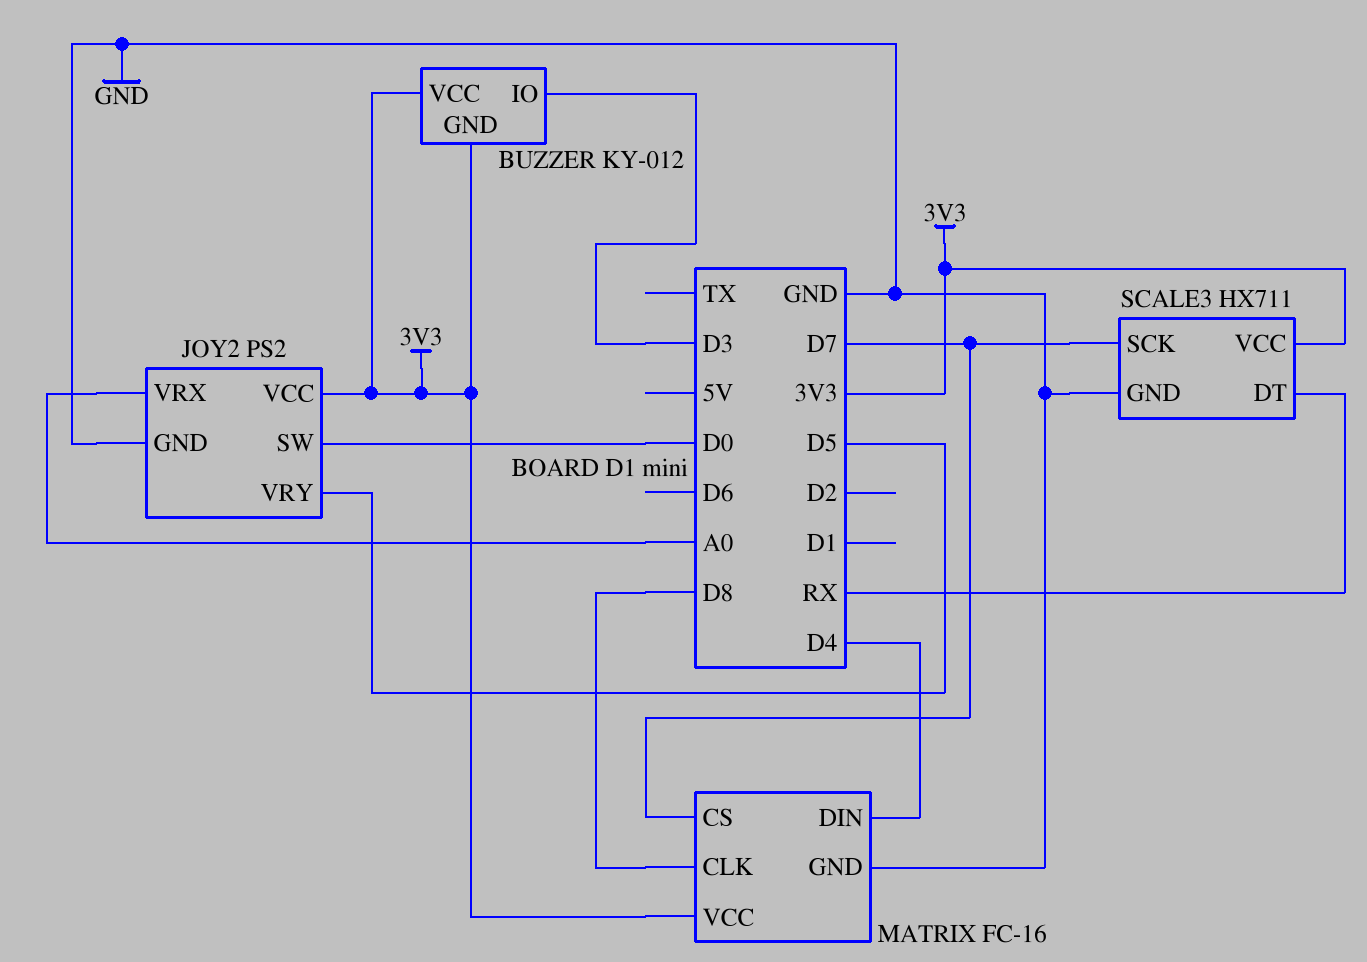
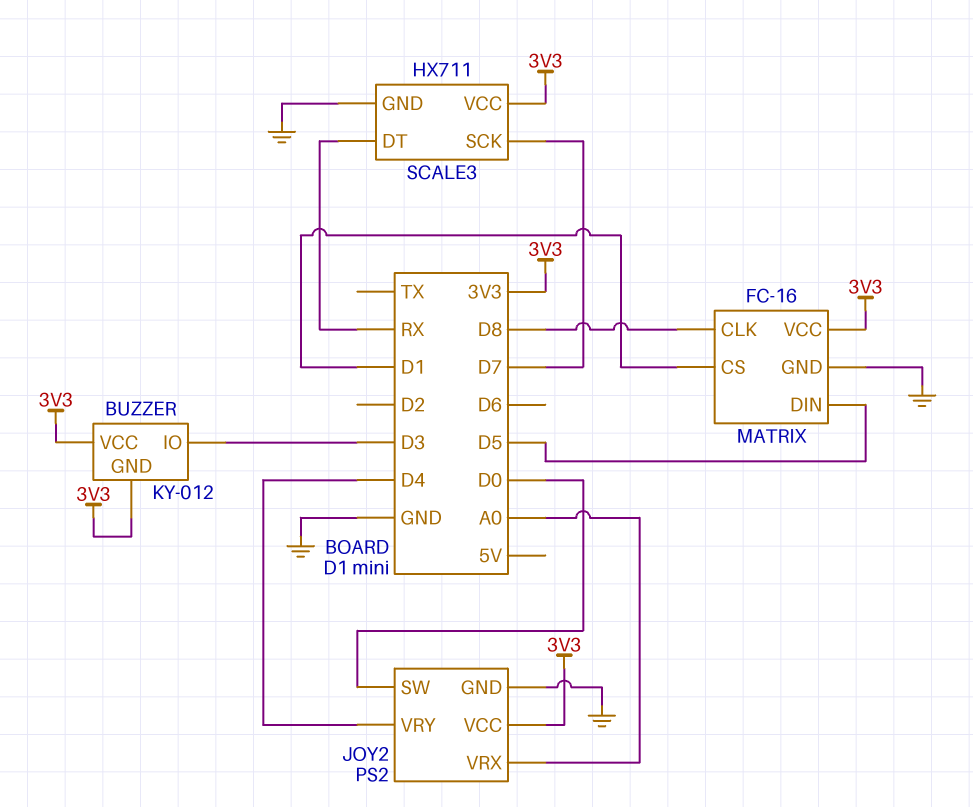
JOY2 pin VRY: D5 -> D4
MATRIX pin CS: D7 -> D1
MATRIX pin DIN: D4 -> D5

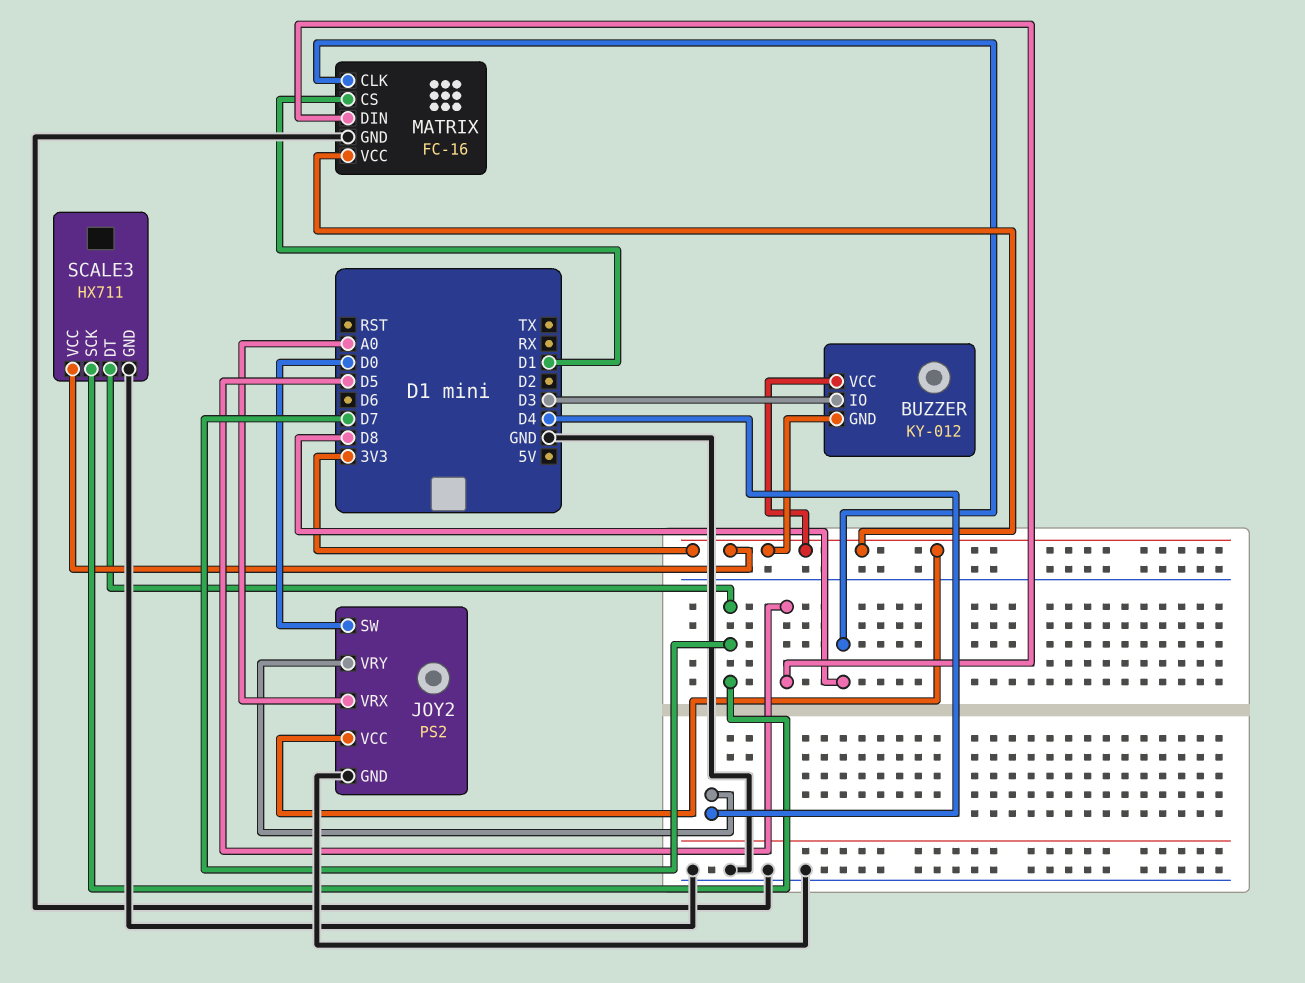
SCALE3 pin DT: RX -> D7

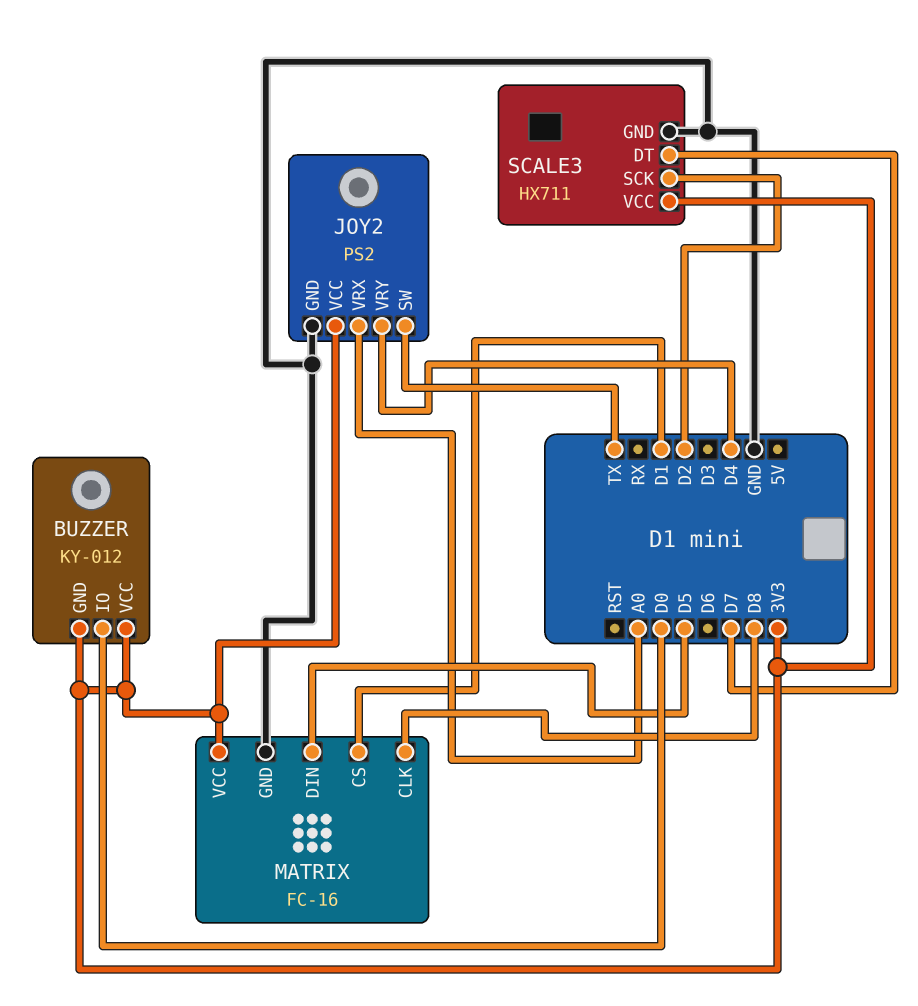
BUZZER pin IO: D3 -> D0
JOY2 pin SW: D0 -> TX
SCALE3 pin SCK: D7 -> D2

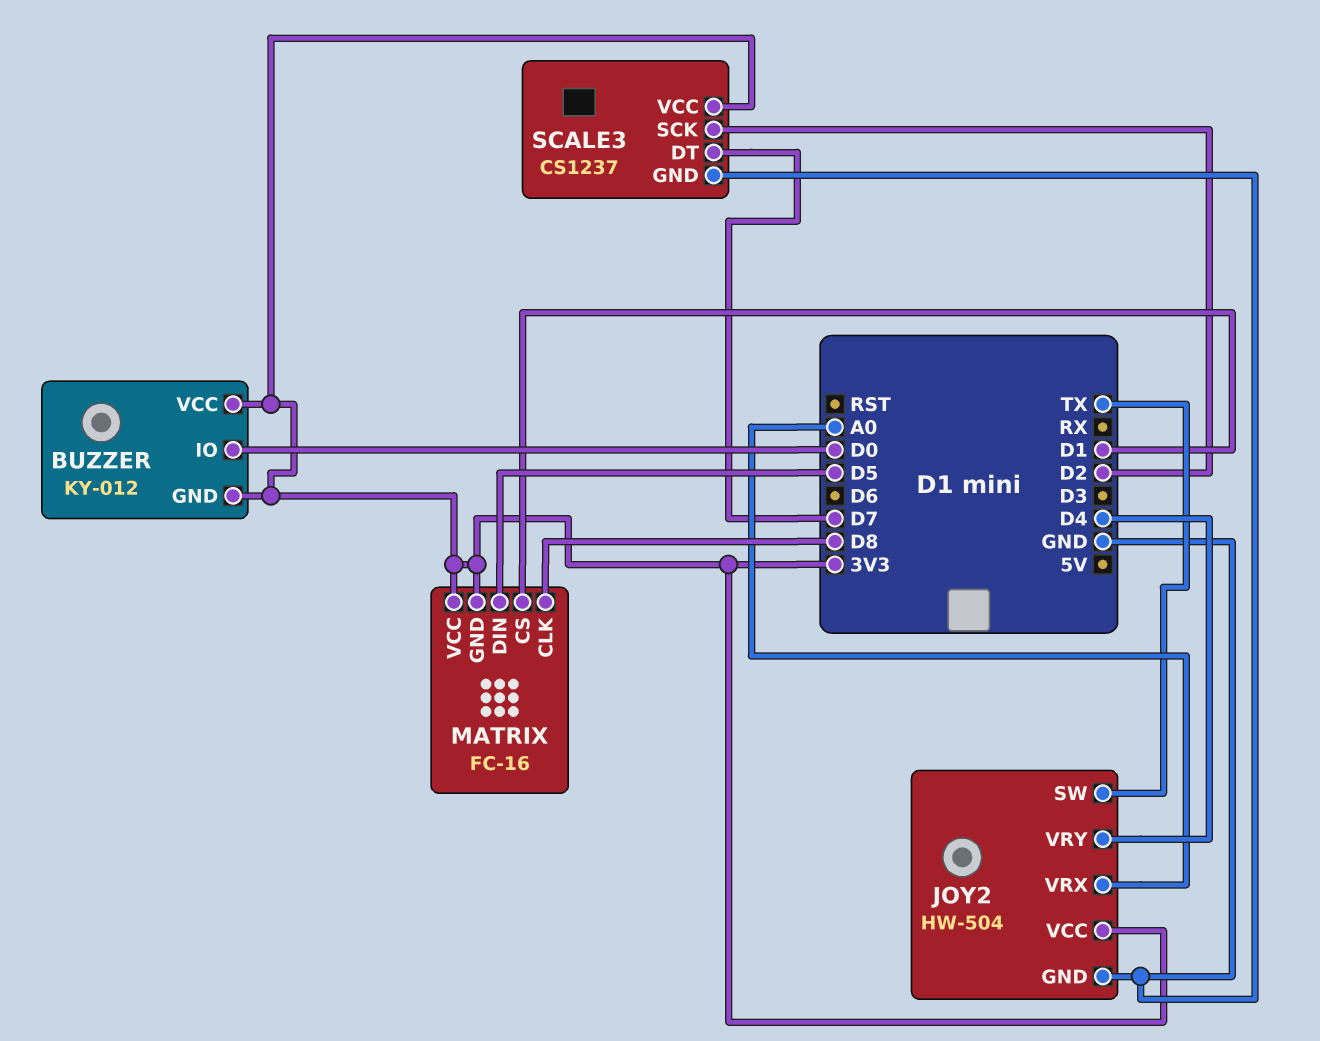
JOY2: PS2 -> HW-504
MATRIX pin GND: GND -> 3V3
SCALE3: HX711 -> CS1237

